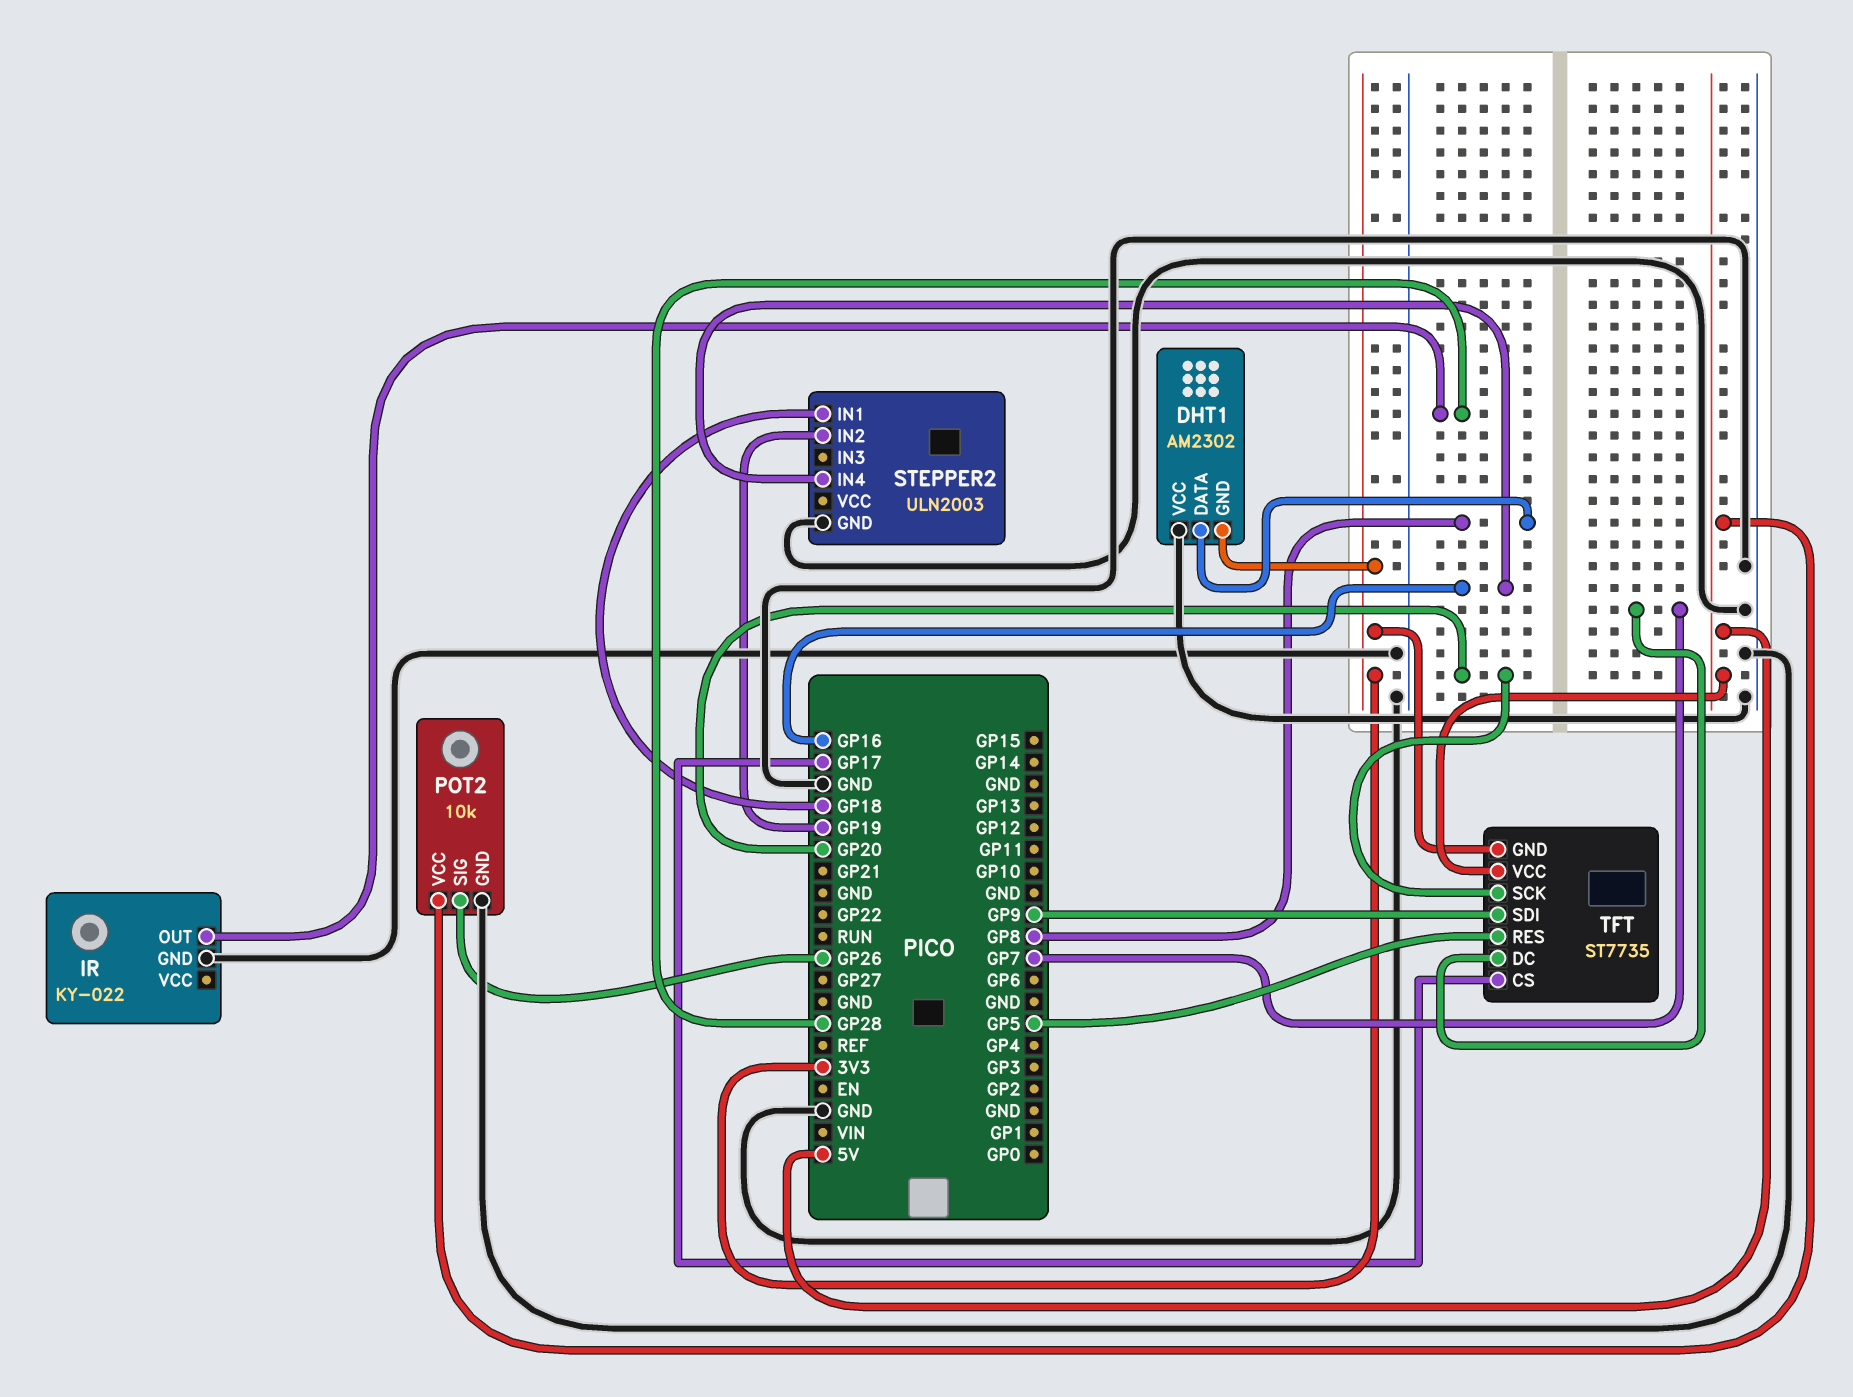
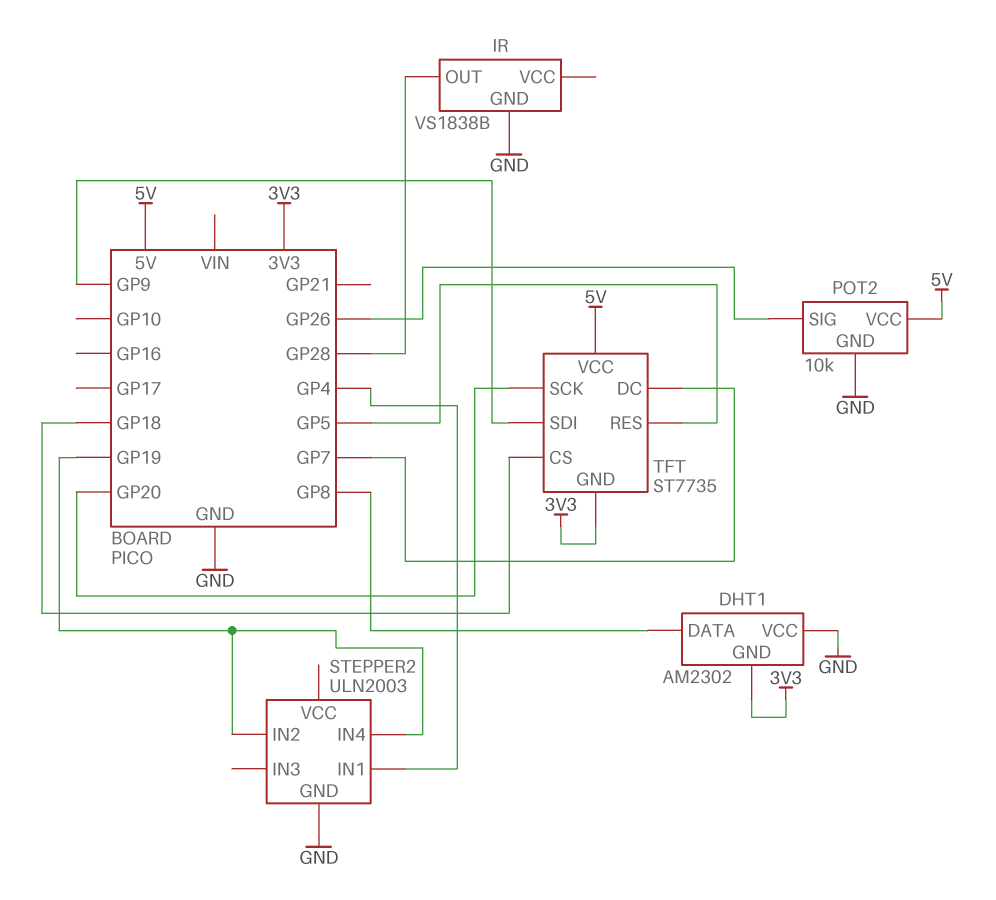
IR: KY-022 -> VS1838B
STEPPER2 pin IN1: GP18 -> GP4
STEPPER2 pin IN4: GP16 -> GP19
TFT pin CS: GP17 -> GP18

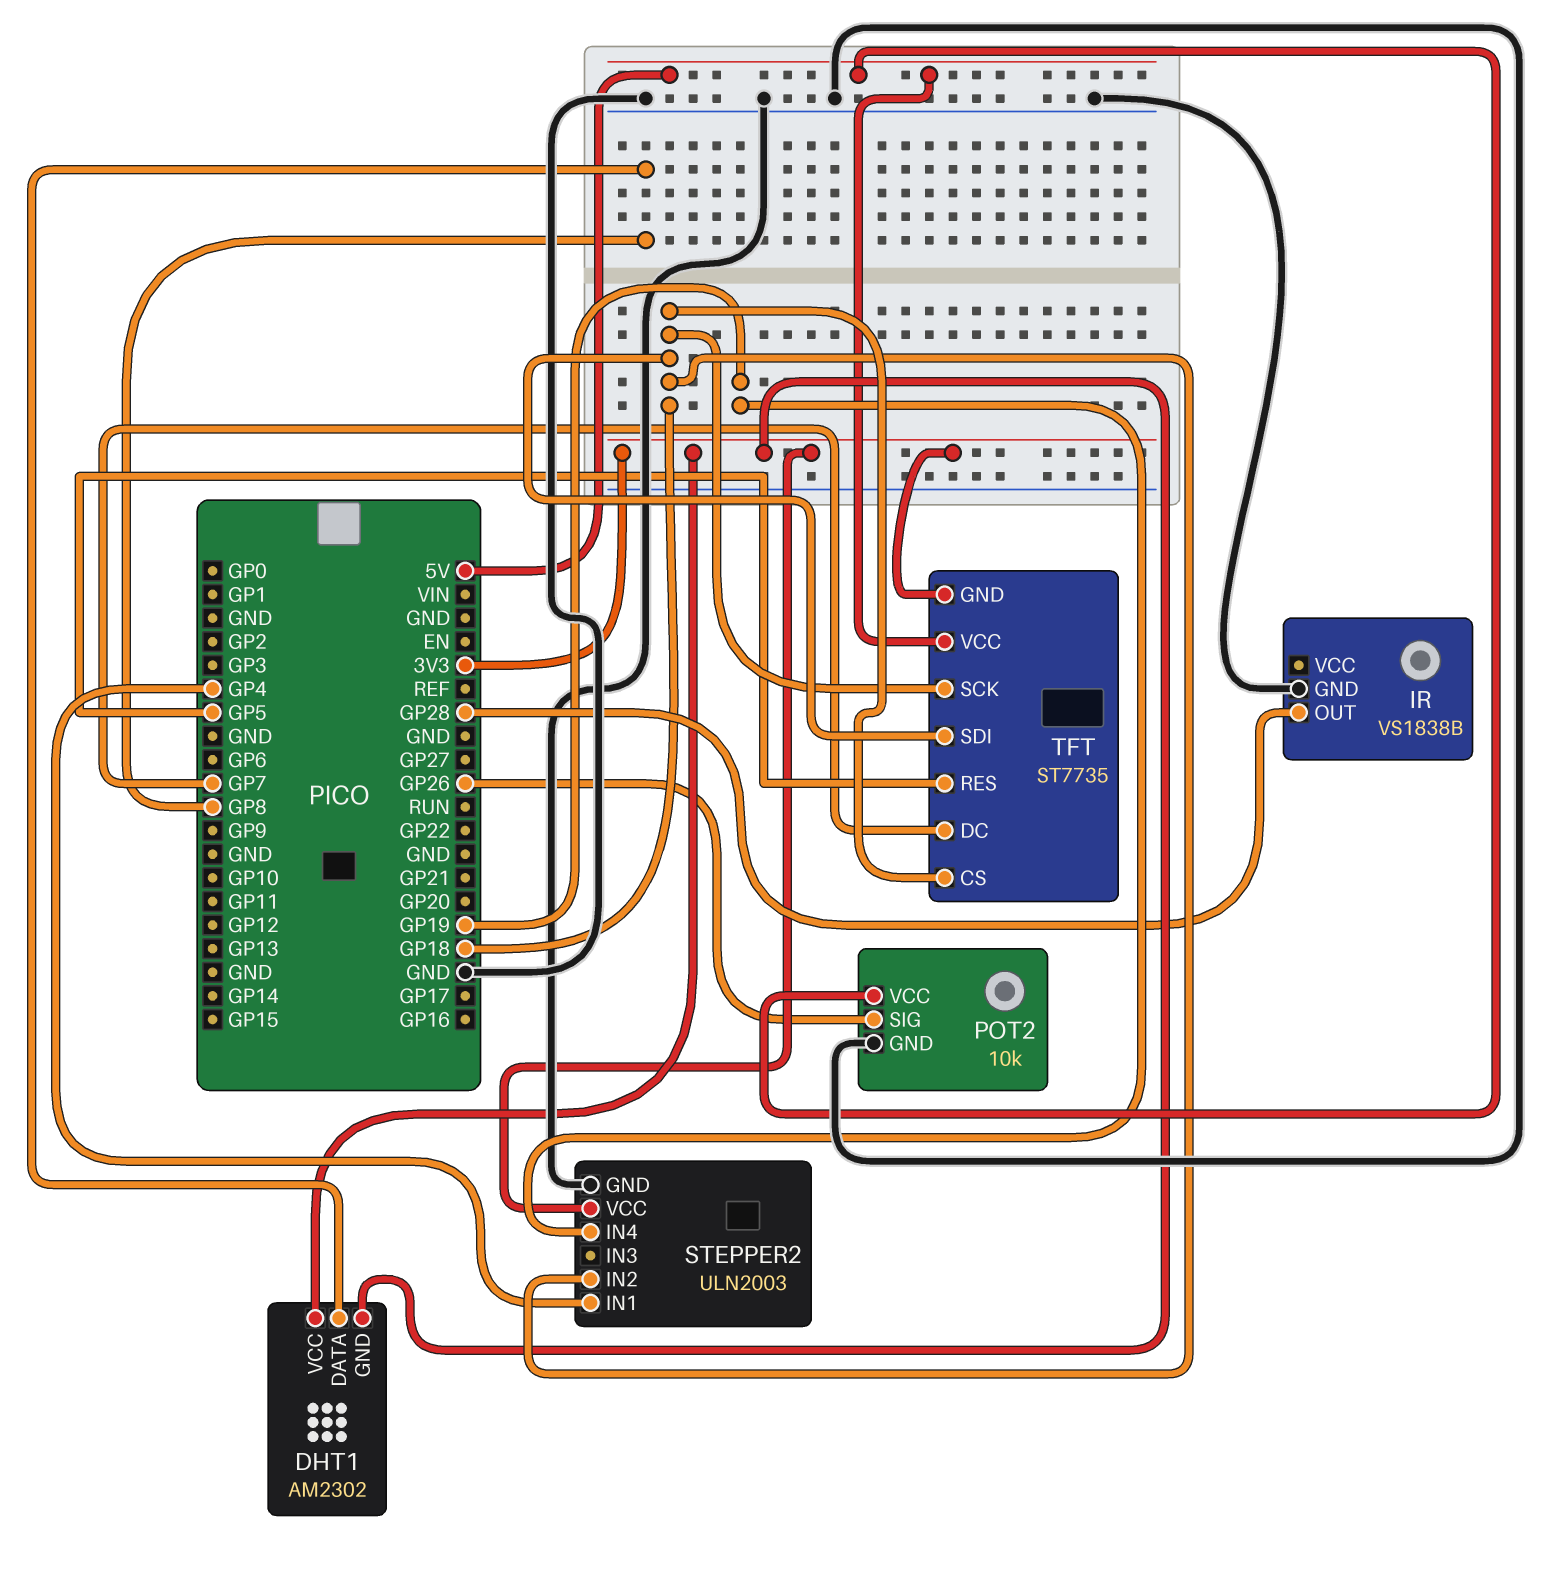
DHT1 pin VCC: GND -> 3V3
STEPPER2 pin IN2: GP19 -> GP18
STEPPER2 pin VCC: none -> 3V3
TFT pin SCK: GP20 -> GP18
TFT pin SDI: GP9 -> GP18

